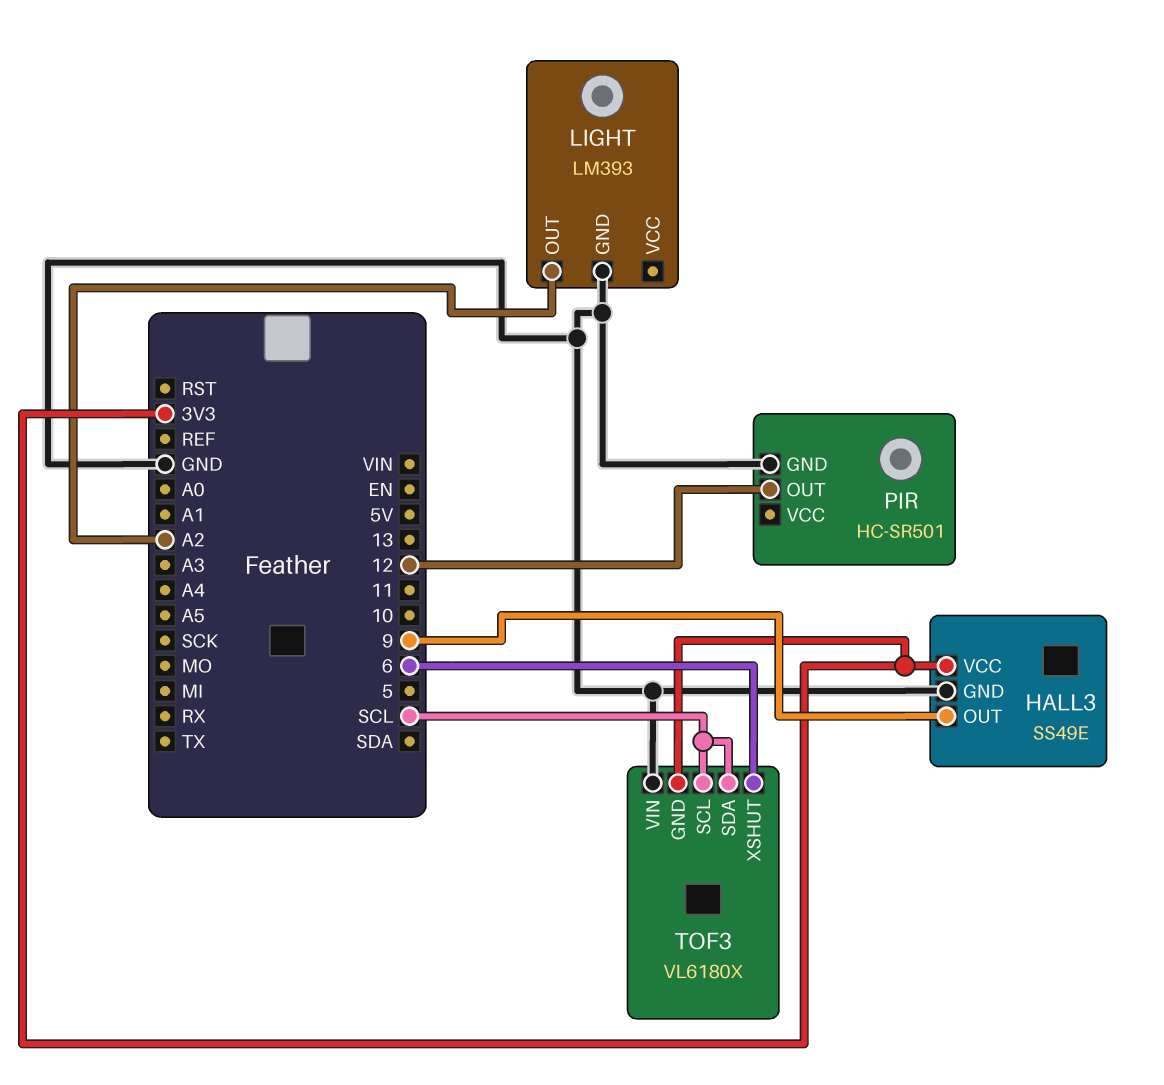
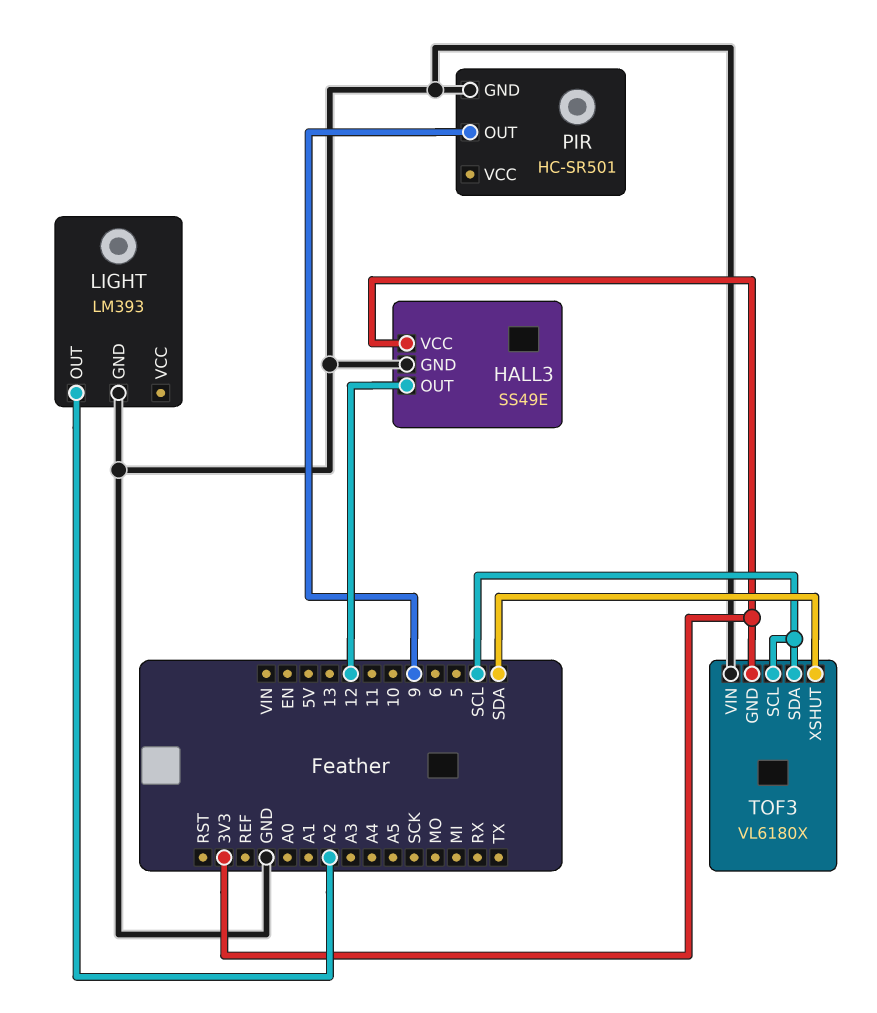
HALL3 pin OUT: 9 -> 12
PIR pin OUT: 12 -> 9
TOF3 pin XSHUT: 6 -> SDA

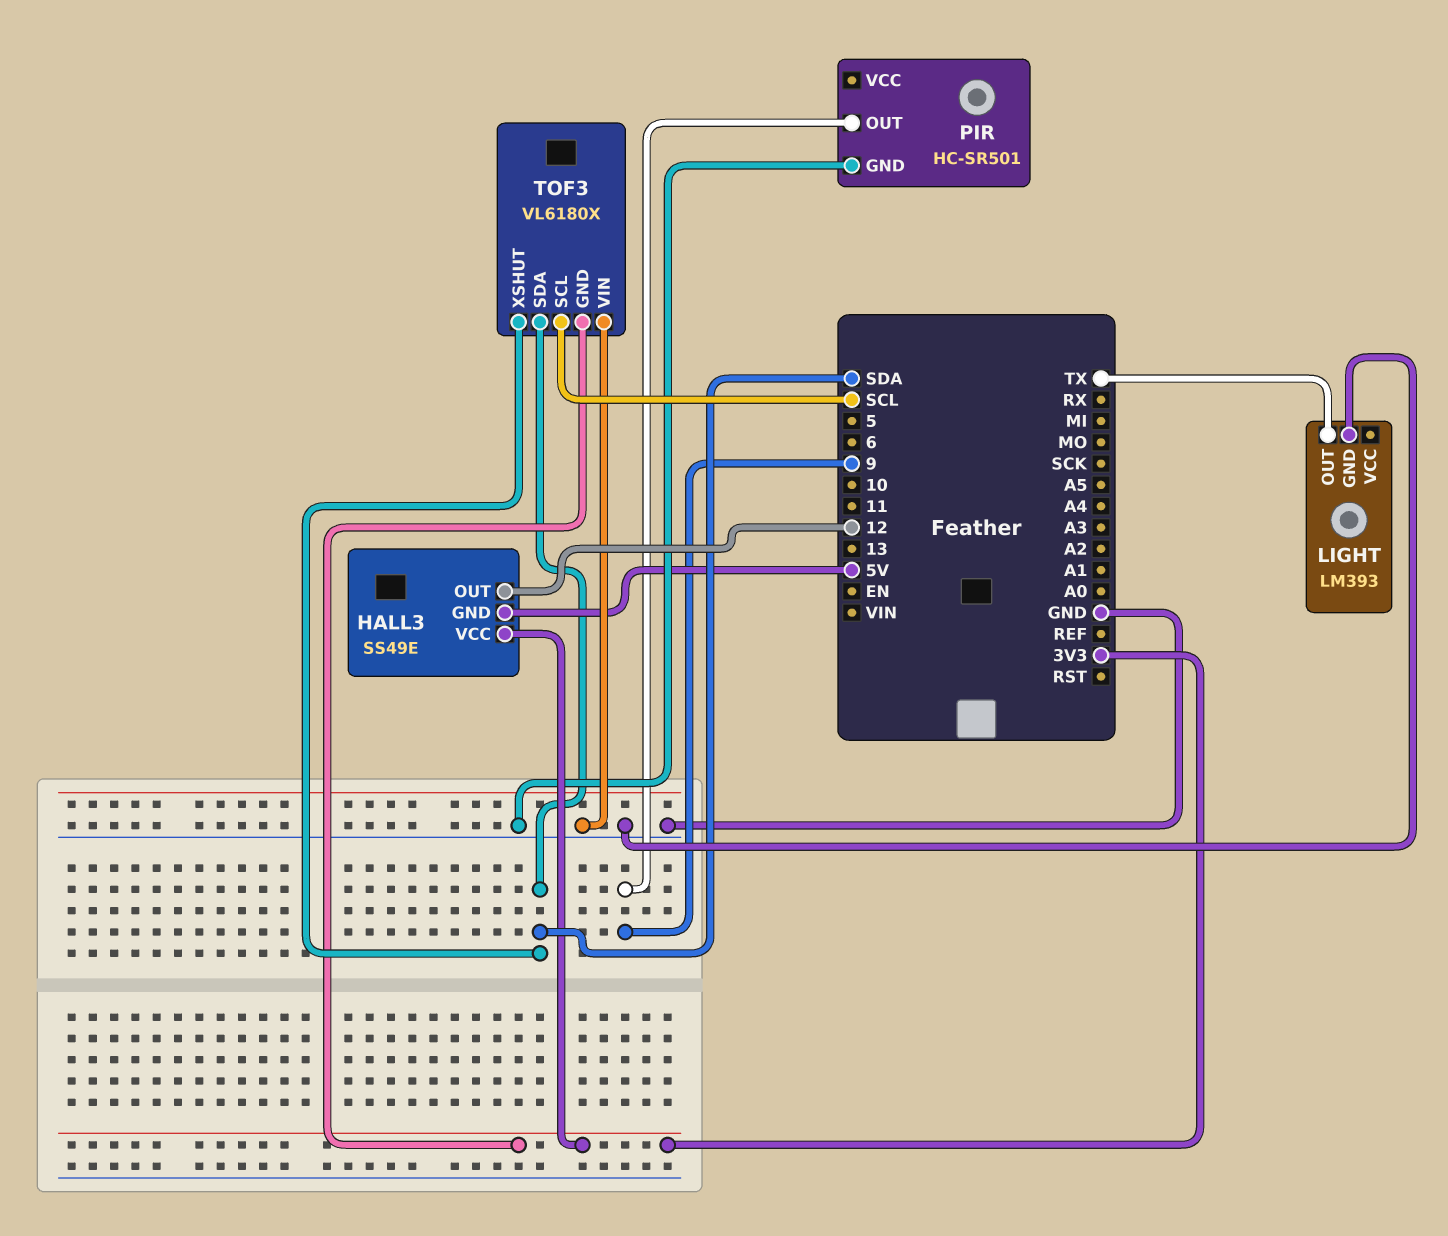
HALL3 pin GND: GND -> 5V
LIGHT pin OUT: A2 -> TX
TOF3 pin SDA: SCL -> SDA

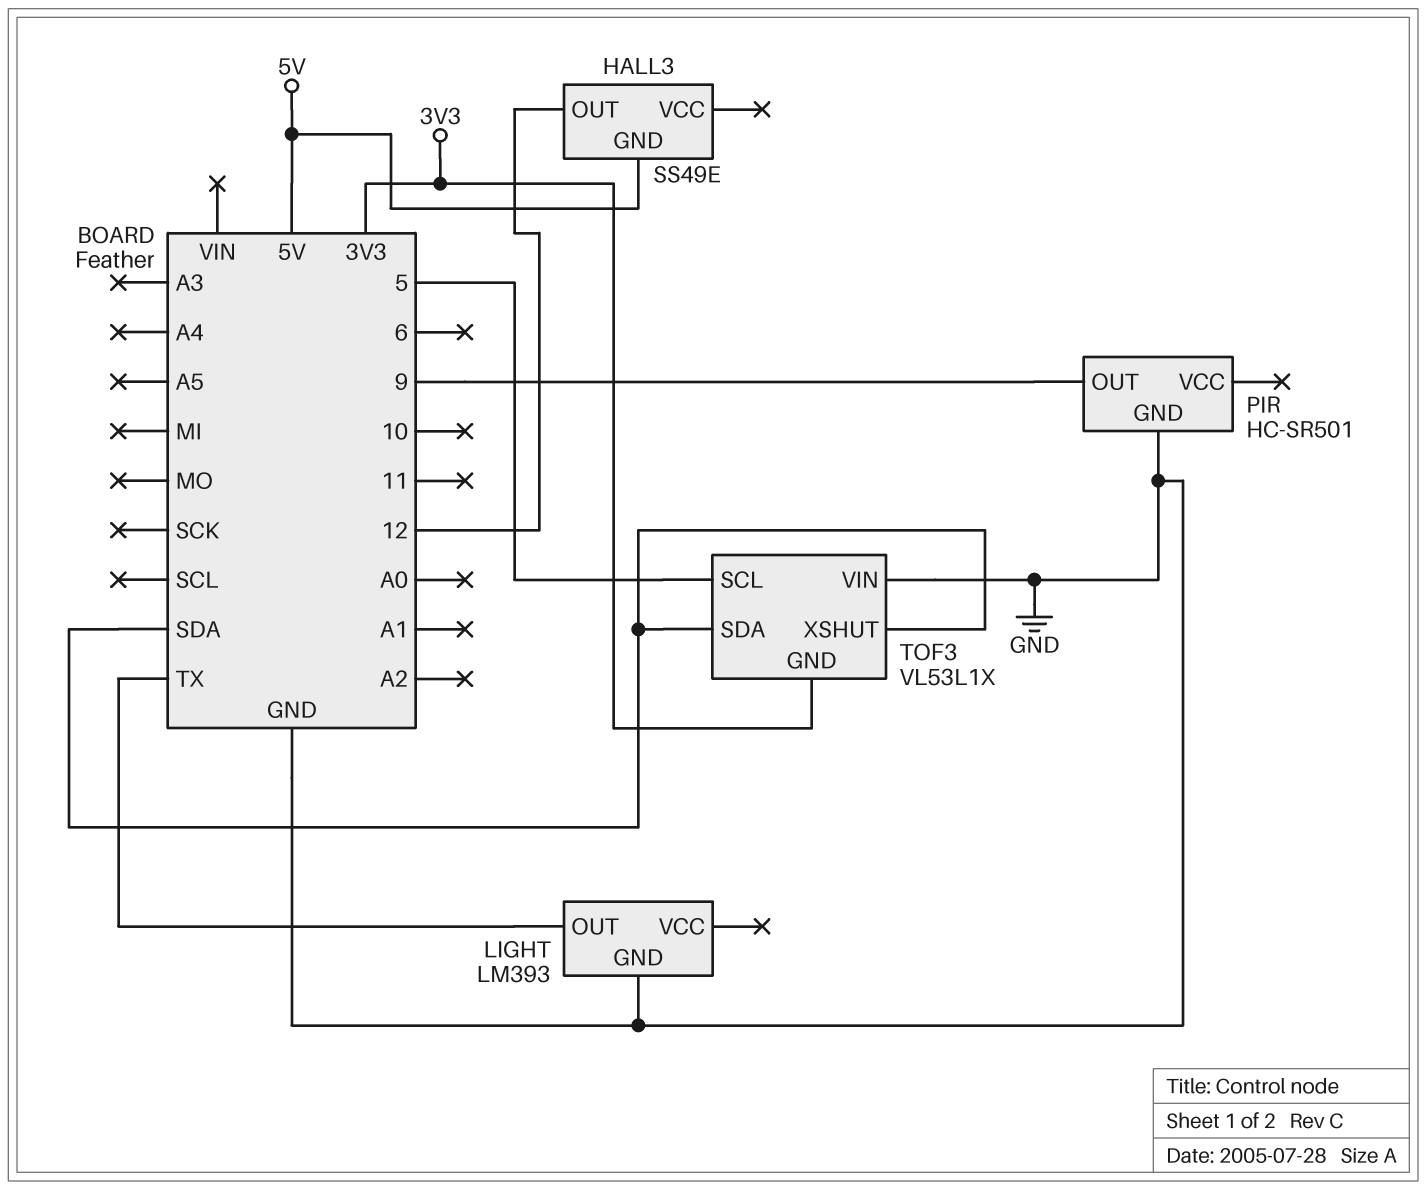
HALL3 pin VCC: 3V3 -> none
TOF3: VL6180X -> VL53L1X
TOF3 pin SCL: SCL -> 5

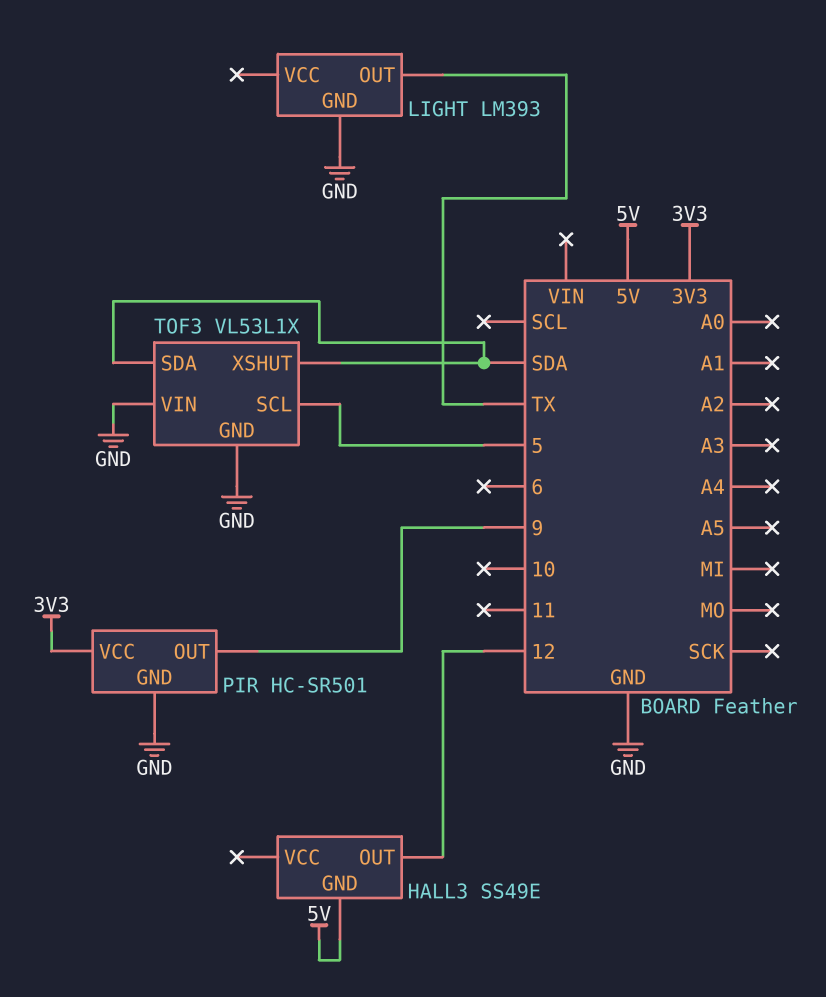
PIR pin VCC: none -> 3V3
TOF3 pin GND: 3V3 -> GND

